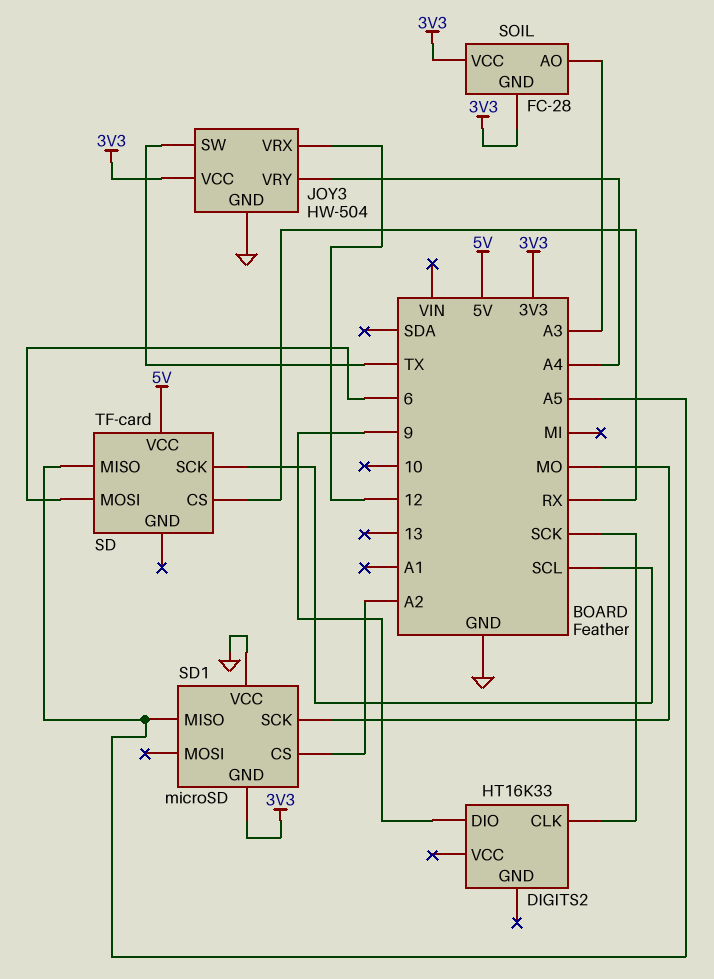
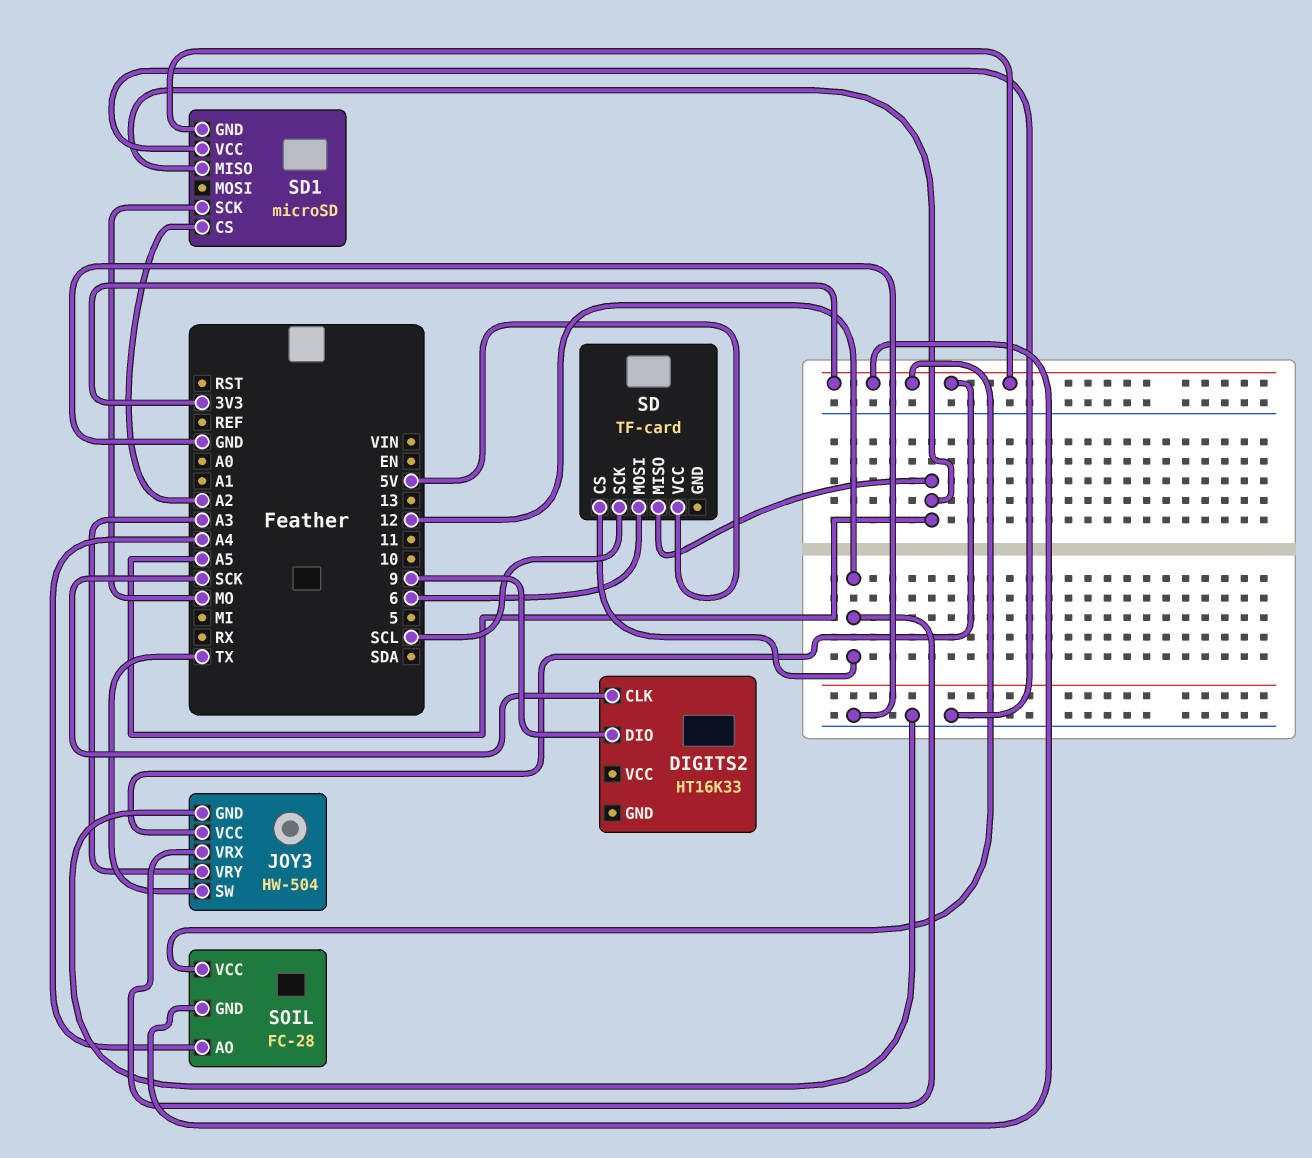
JOY3 pin VRY: A4 -> A3
SD pin CS: RX -> 12
SOIL pin AO: A3 -> A4

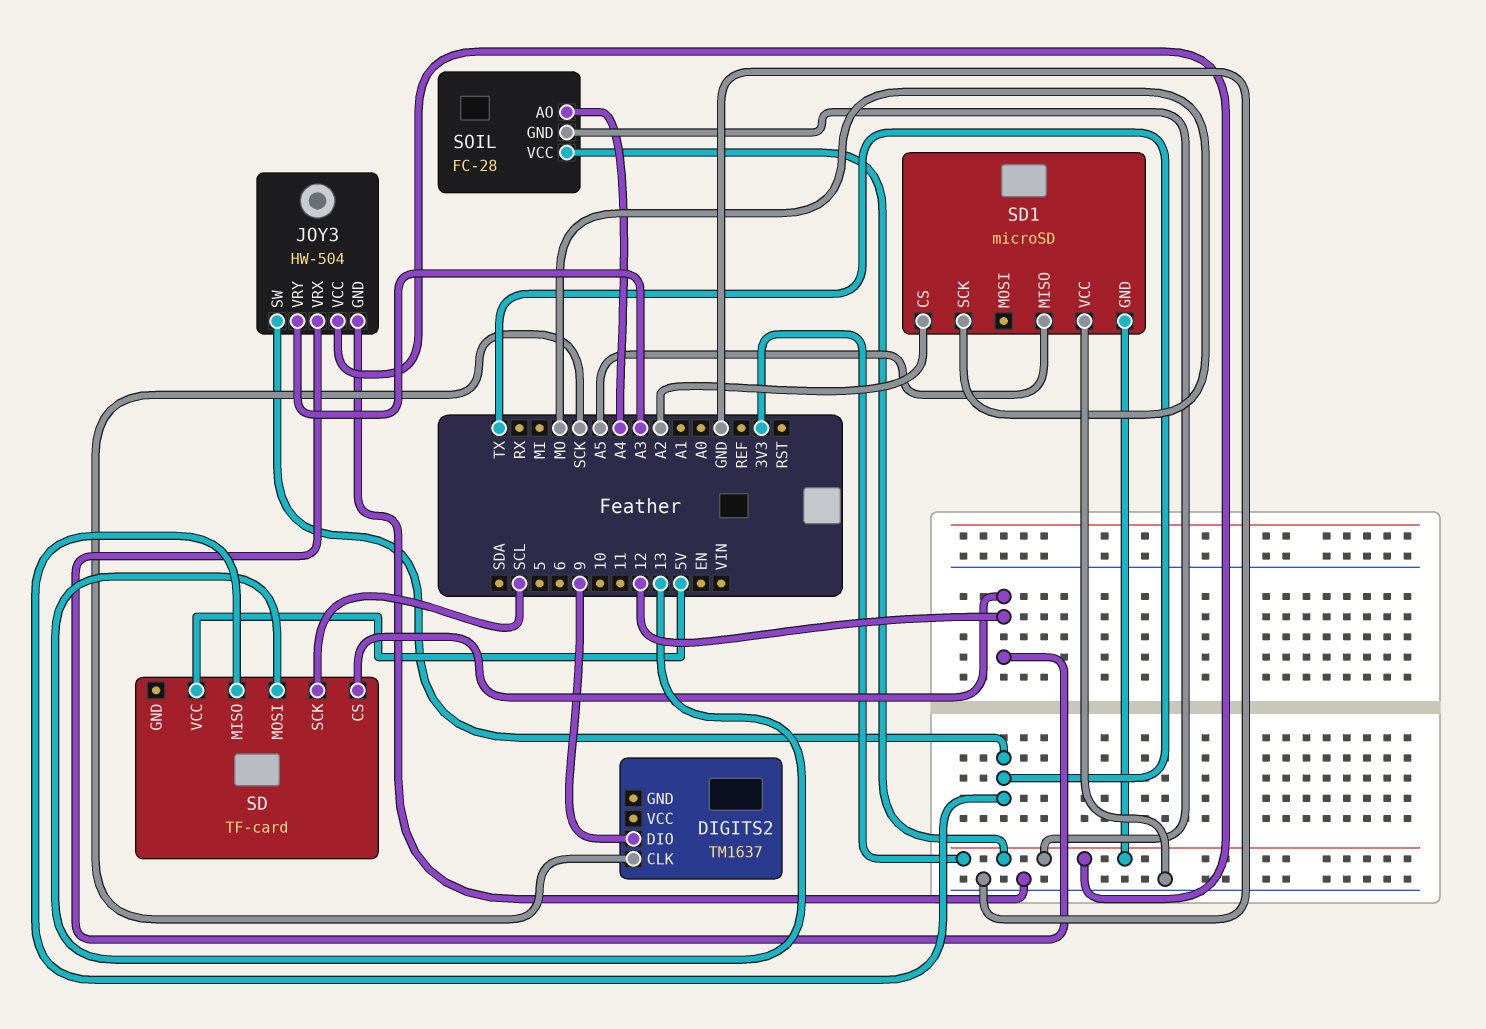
DIGITS2: HT16K33 -> TM1637
SD pin MISO: A5 -> TX
SD pin MOSI: 6 -> 13

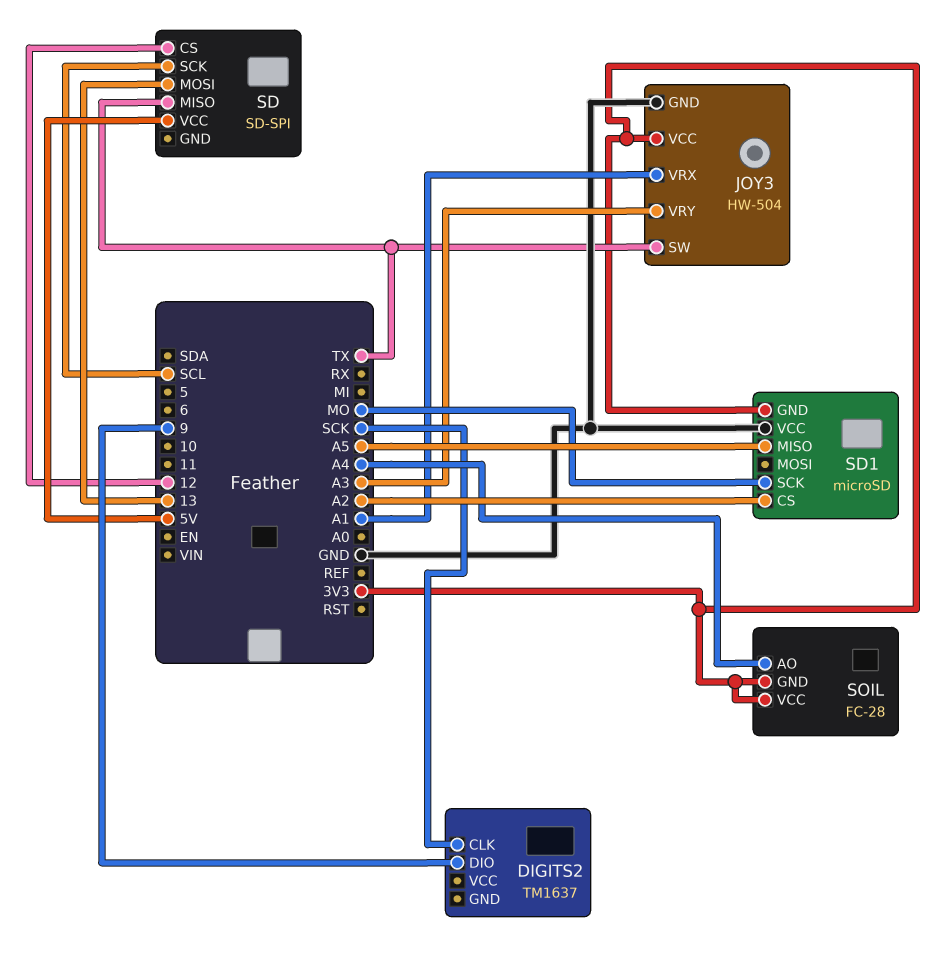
JOY3 pin VRX: 12 -> A1
SD: TF-card -> SD-SPI

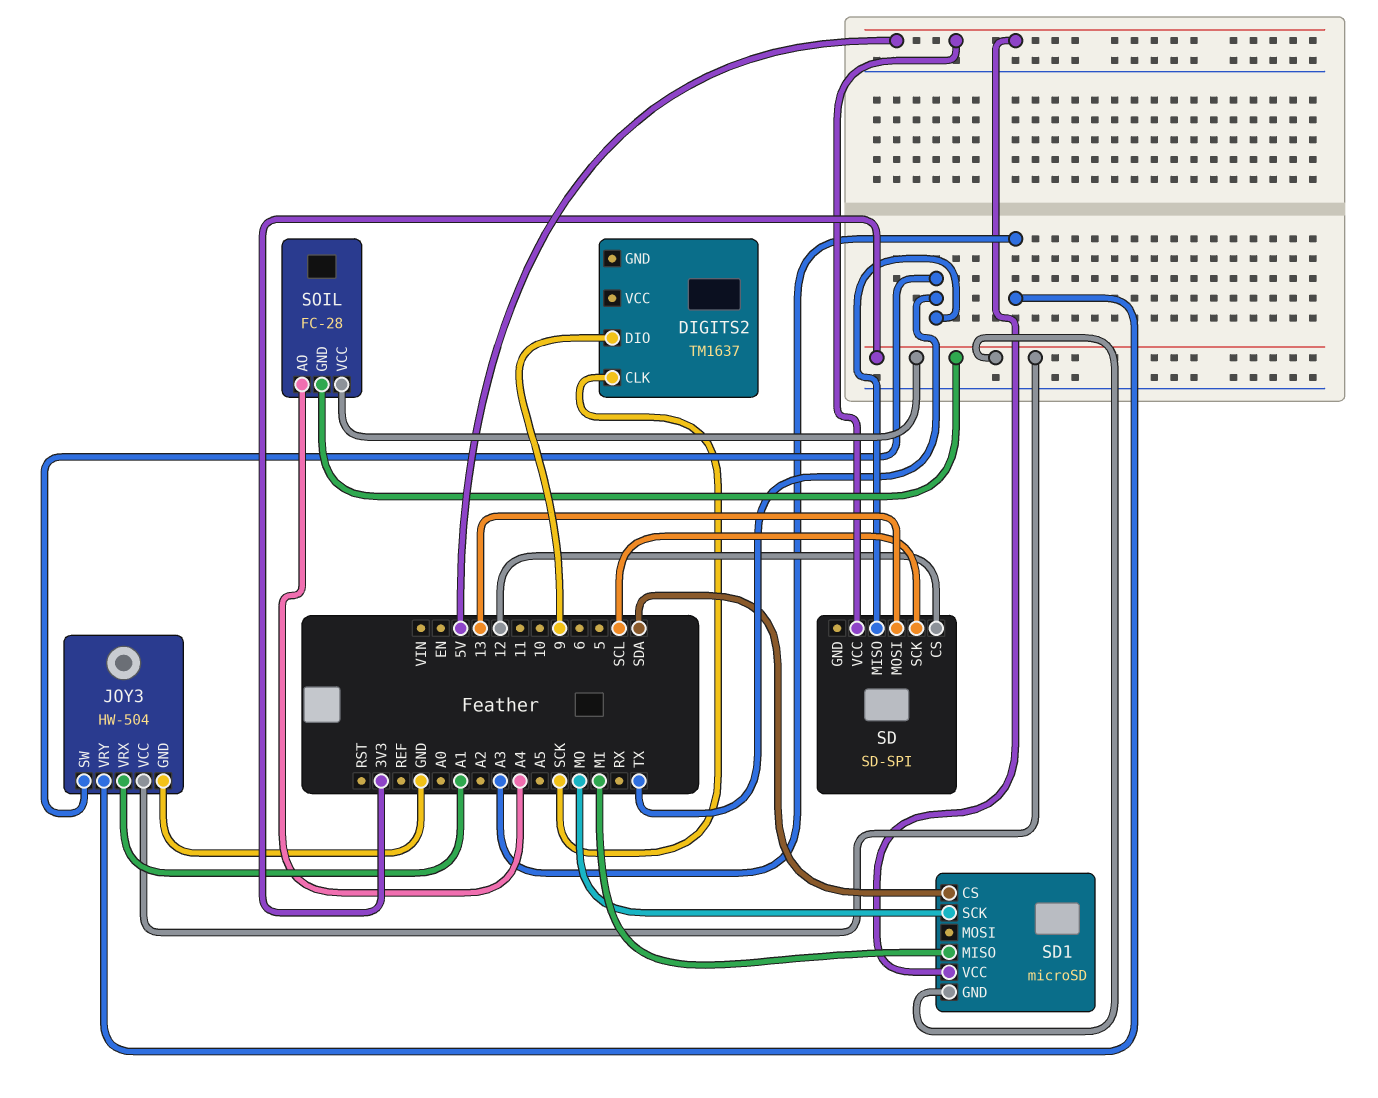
SD1 pin CS: A2 -> SDA
SD1 pin MISO: A5 -> MI
SD1 pin VCC: GND -> 5V

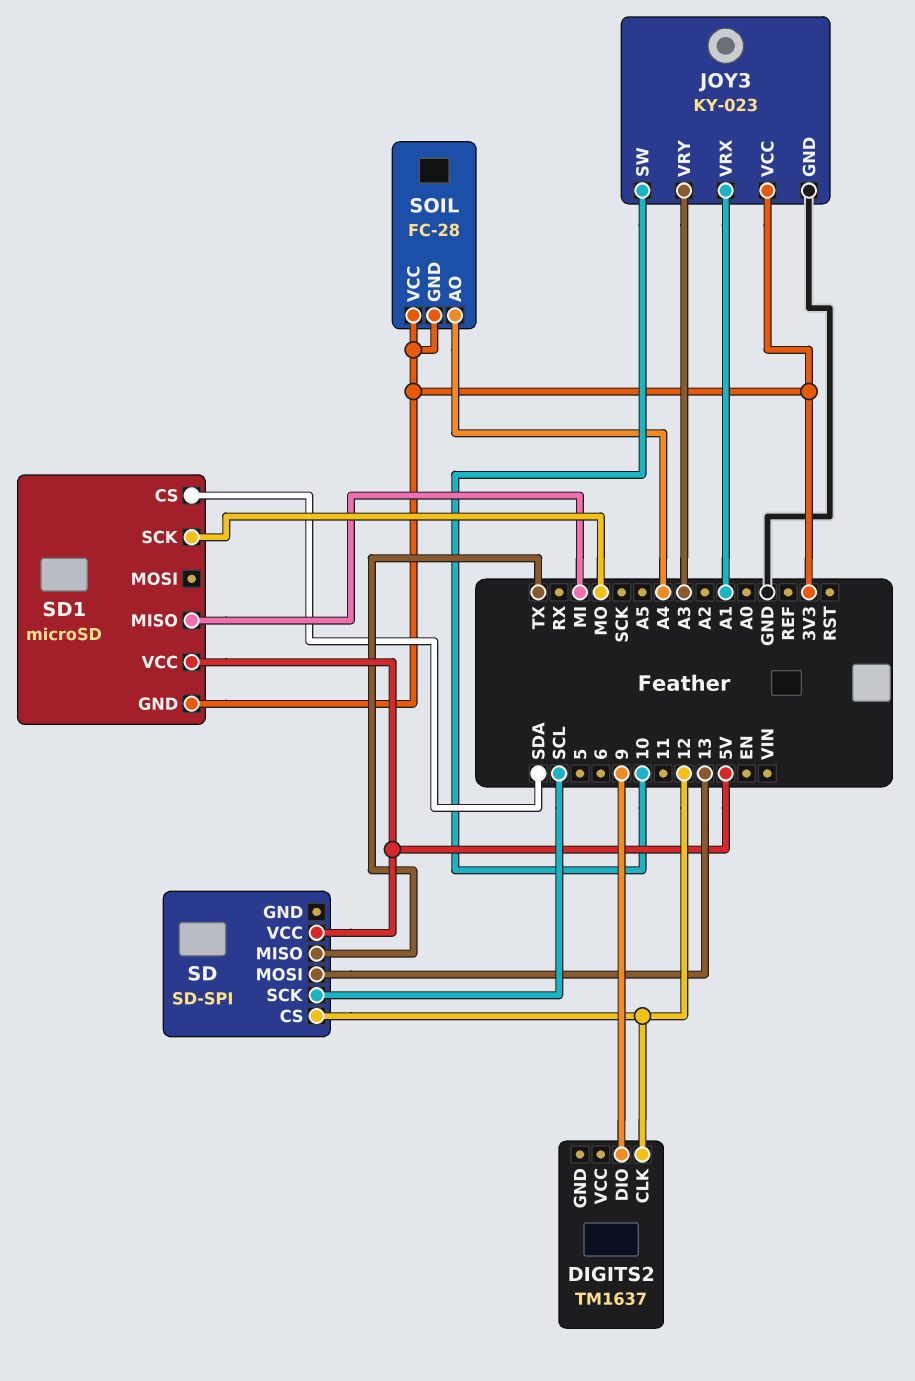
DIGITS2 pin CLK: SCK -> 12
JOY3: HW-504 -> KY-023
JOY3 pin SW: TX -> 10

